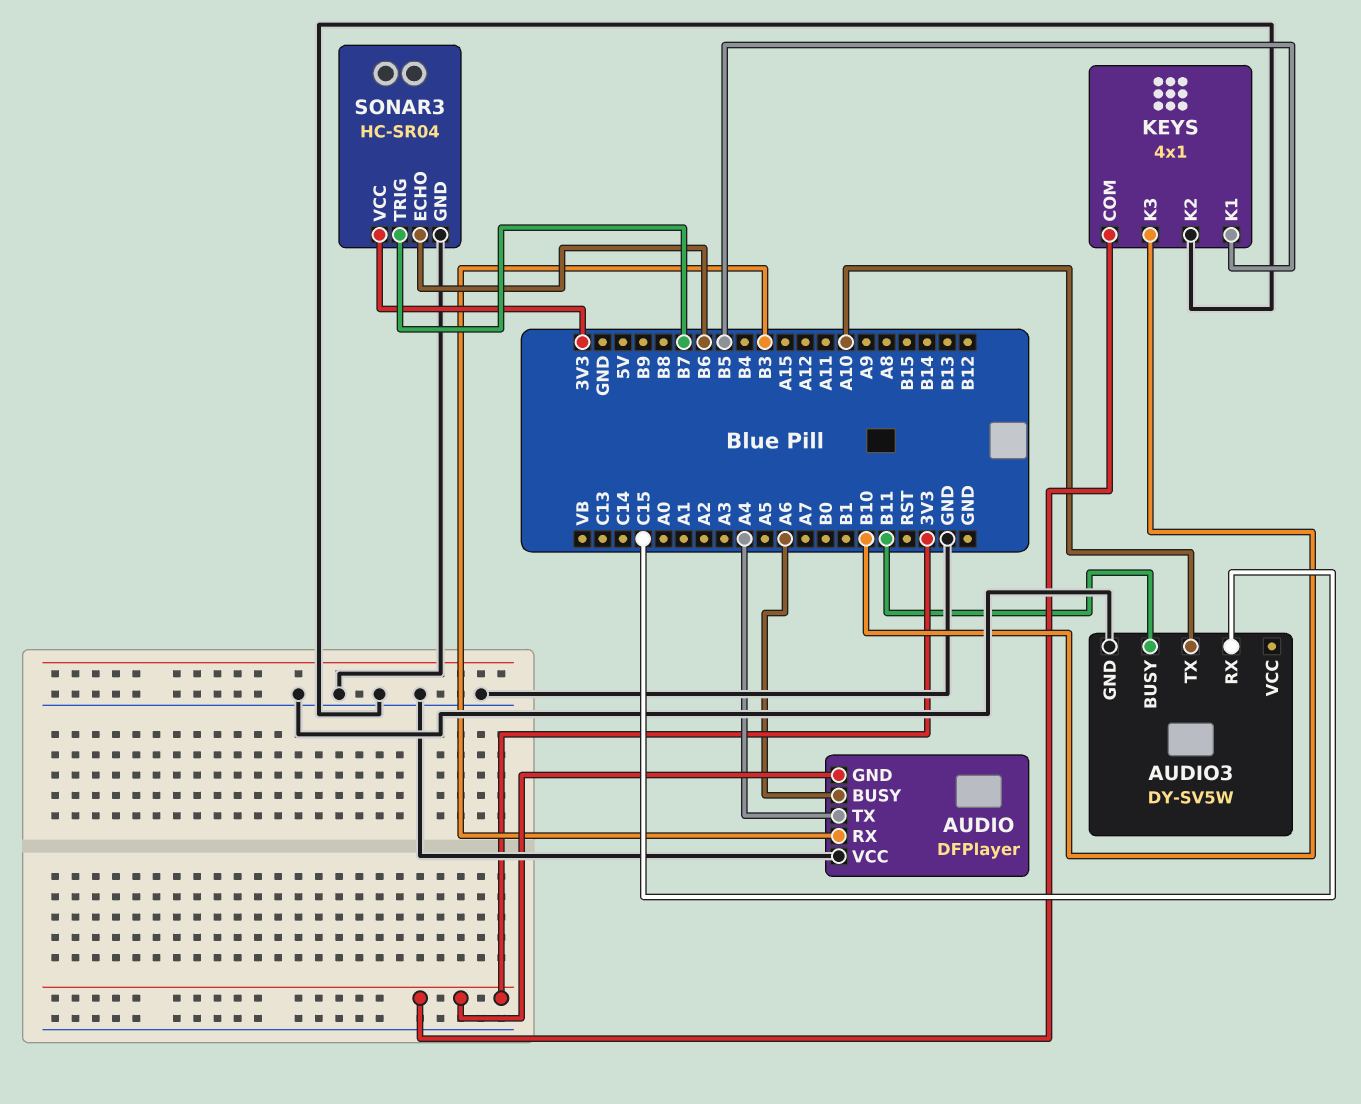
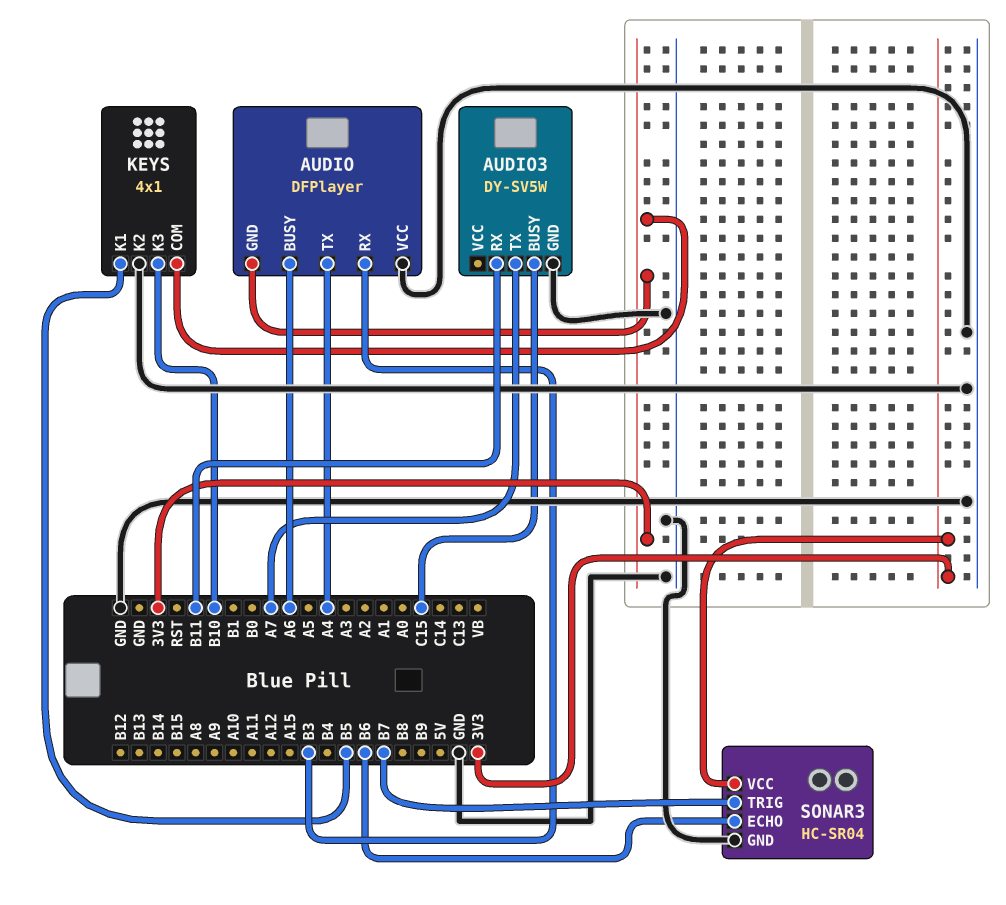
AUDIO3 pin BUSY: B11 -> C15
AUDIO3 pin RX: C15 -> B11
AUDIO3 pin TX: A10 -> A7

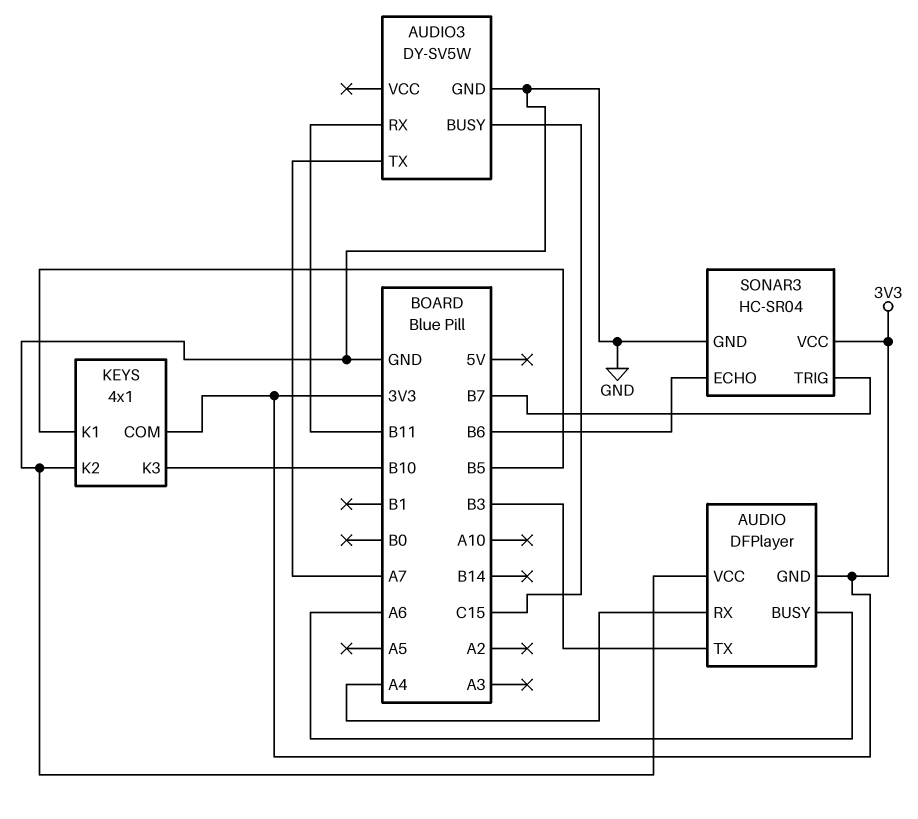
AUDIO pin RX: B3 -> A4
AUDIO pin TX: A4 -> B3

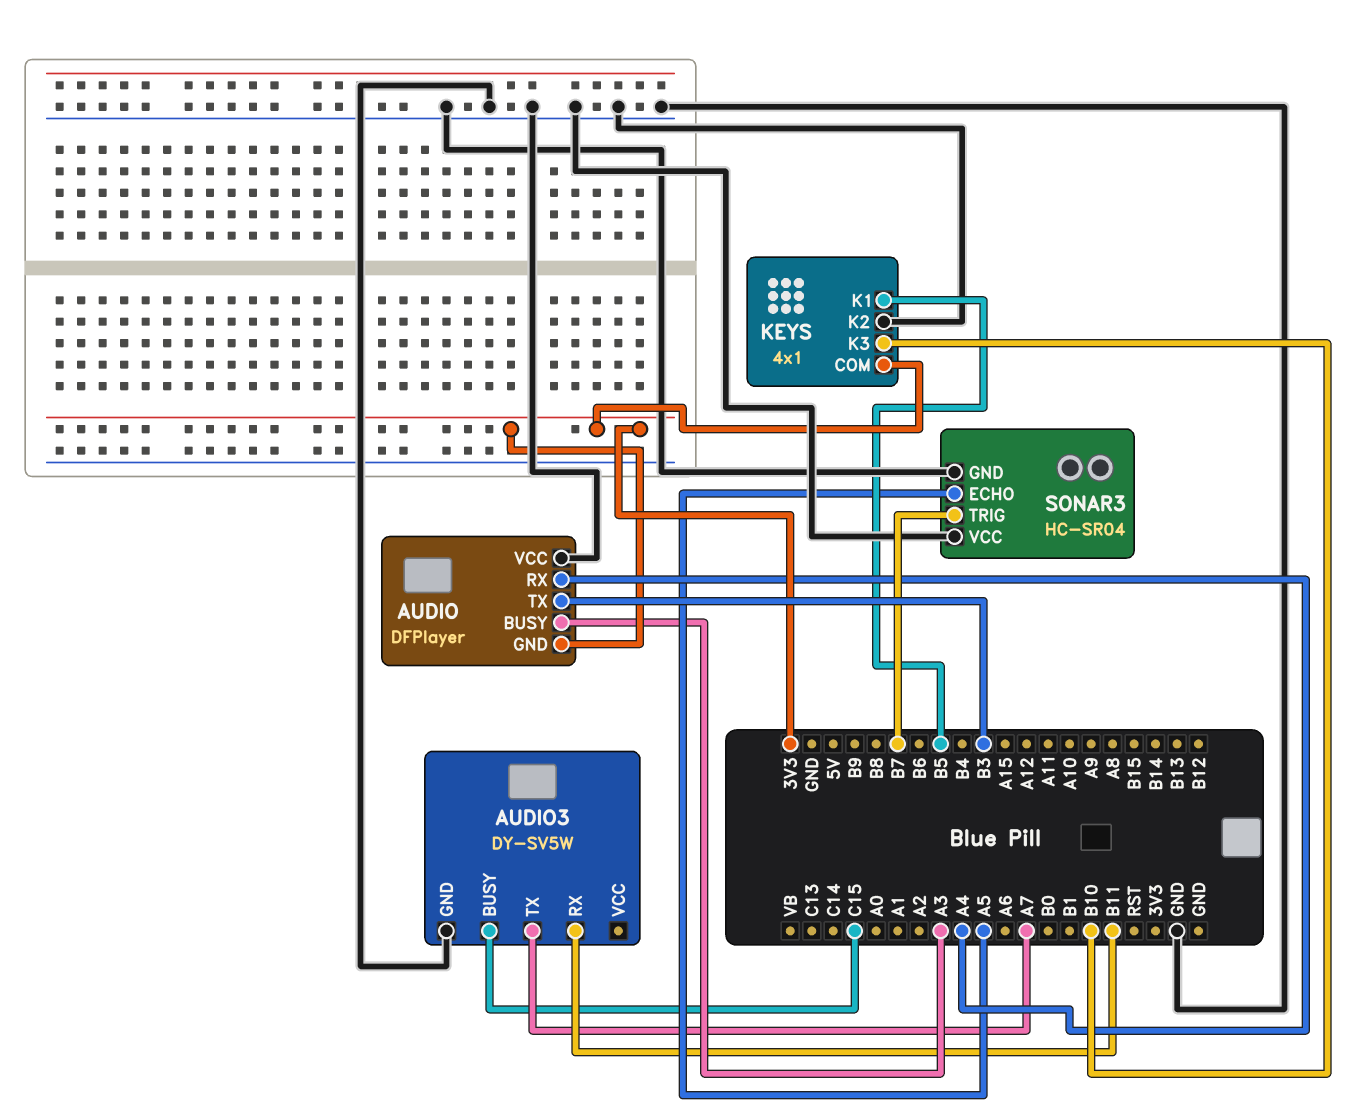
AUDIO pin BUSY: A6 -> A3
SONAR3 pin ECHO: B6 -> A5
SONAR3 pin VCC: 3V3 -> GND

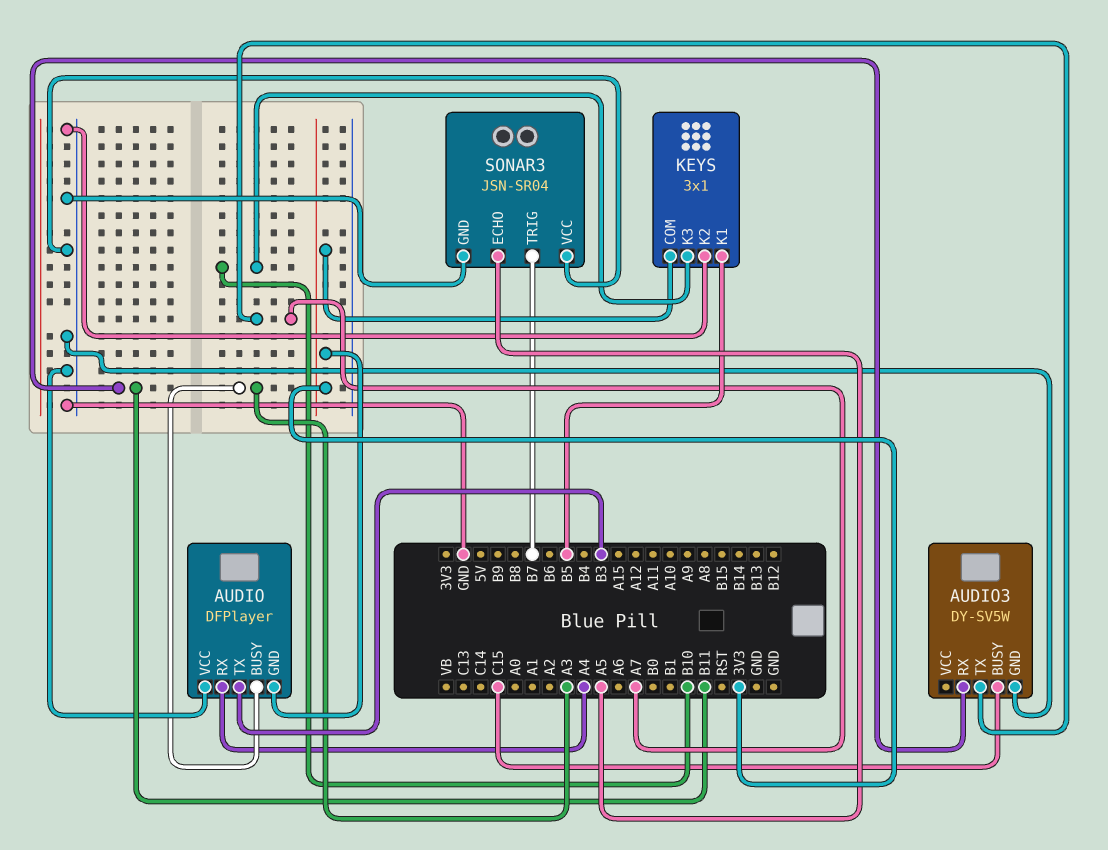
KEYS: 4x1 -> 3x1
SONAR3: HC-SR04 -> JSN-SR04

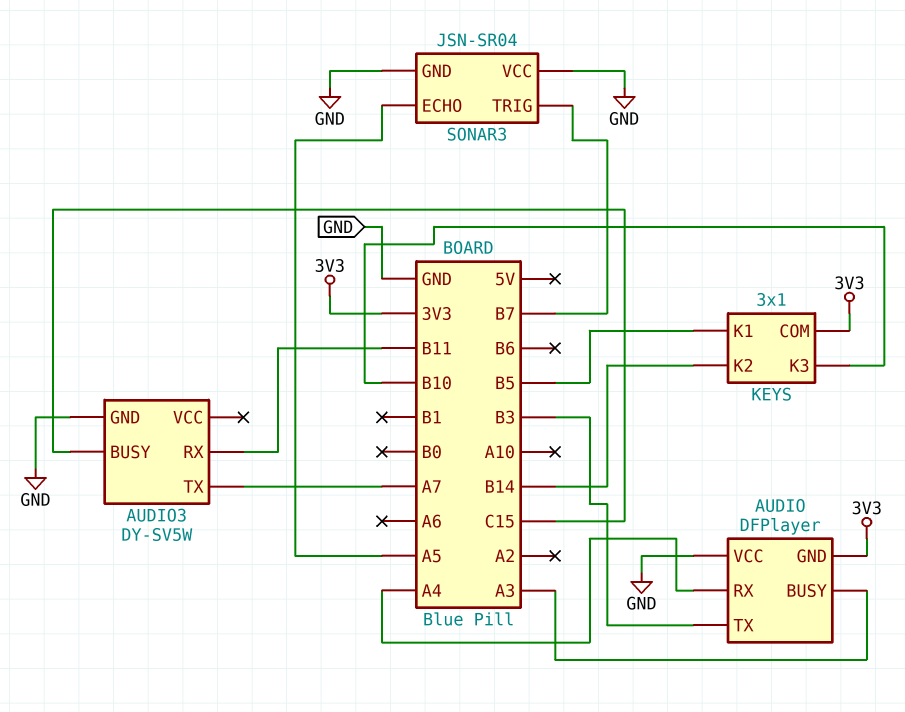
KEYS pin K2: GND -> B14

